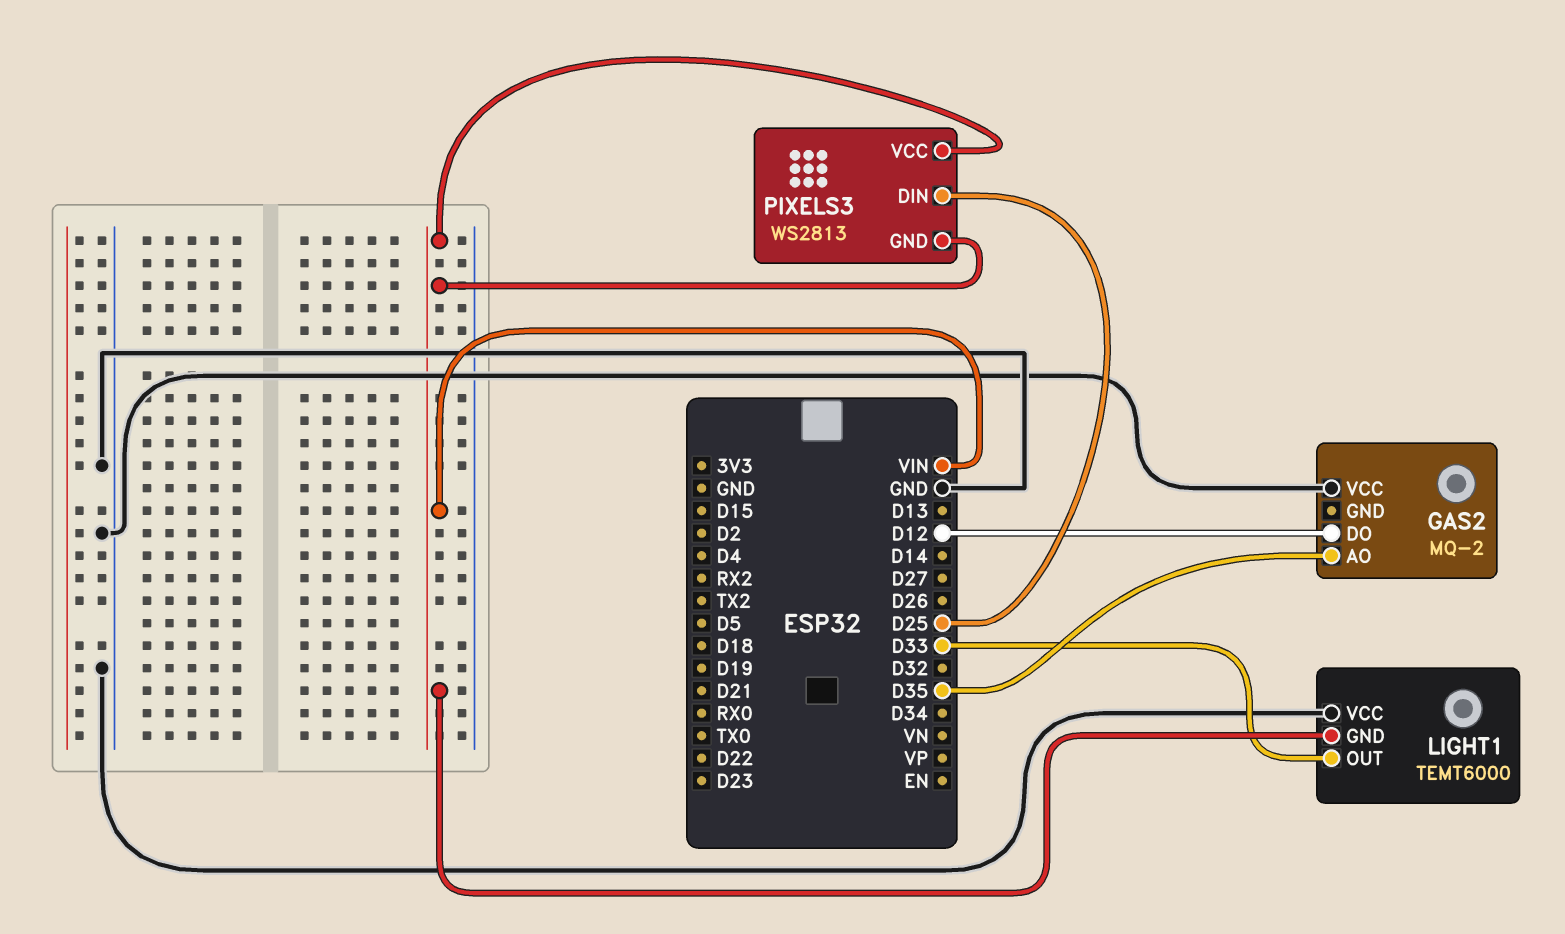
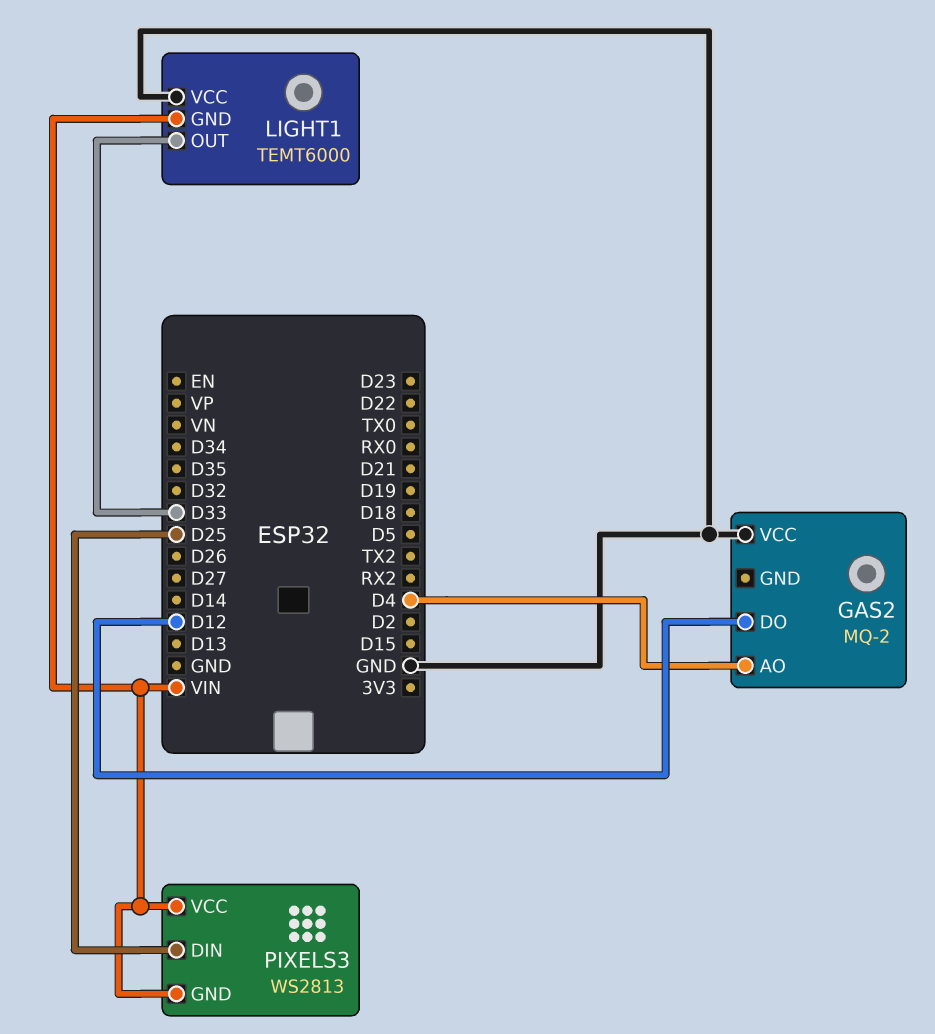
GAS2 pin AO: D35 -> D4

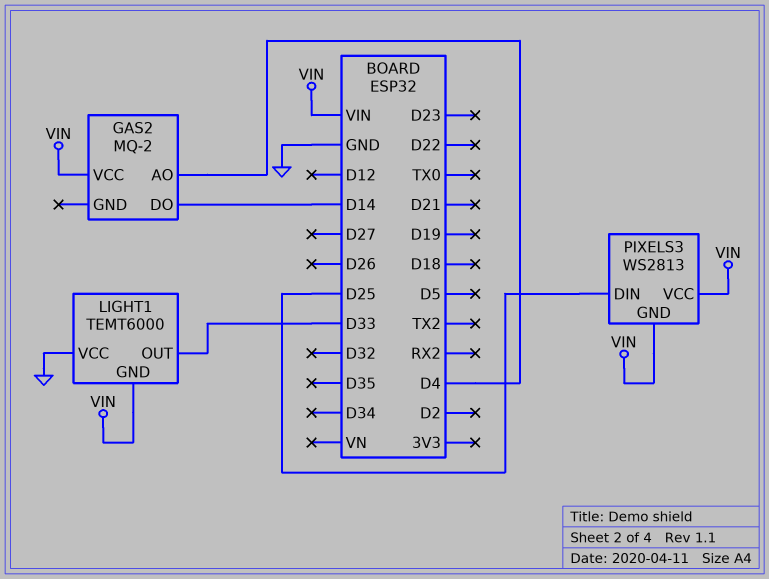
GAS2 pin DO: D12 -> D14
GAS2 pin VCC: GND -> VIN

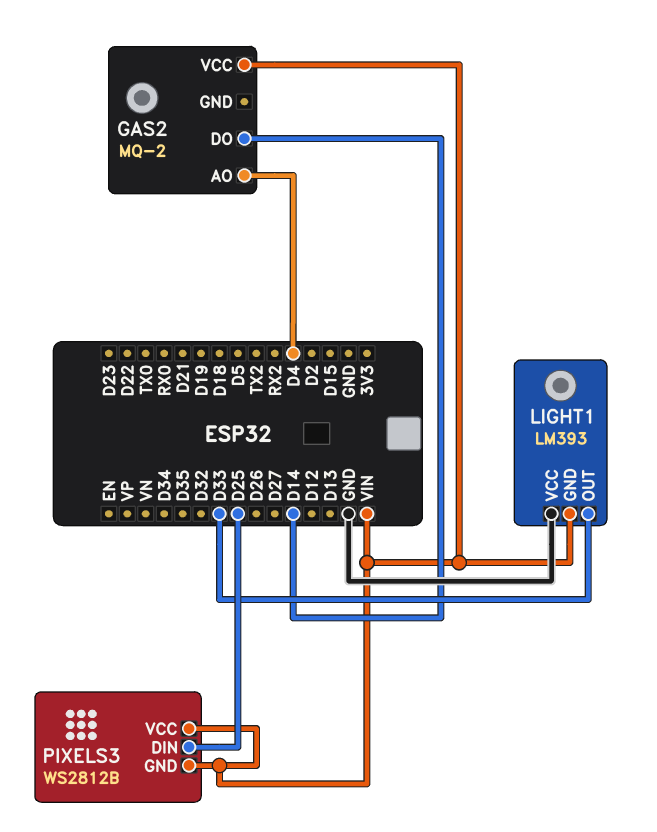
LIGHT1: TEMT6000 -> LM393
PIXELS3: WS2813 -> WS2812B

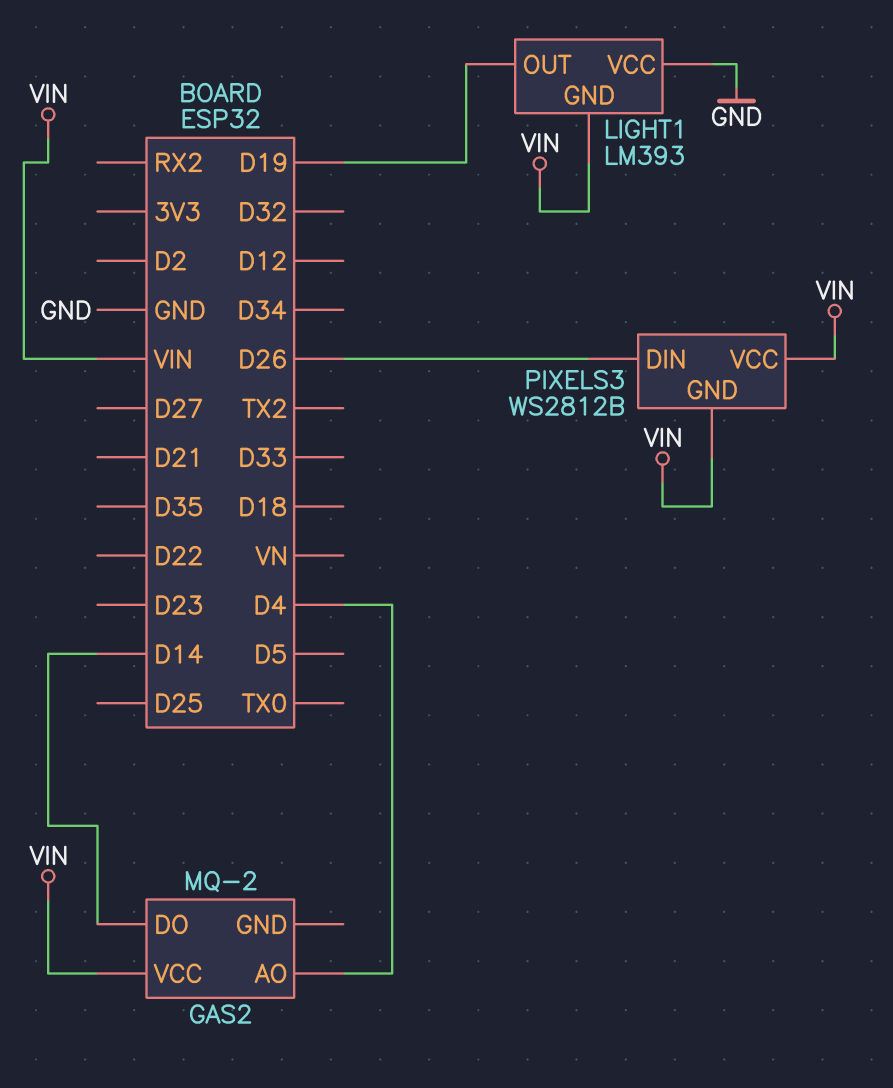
LIGHT1 pin OUT: D33 -> D19
PIXELS3 pin DIN: D25 -> D26

